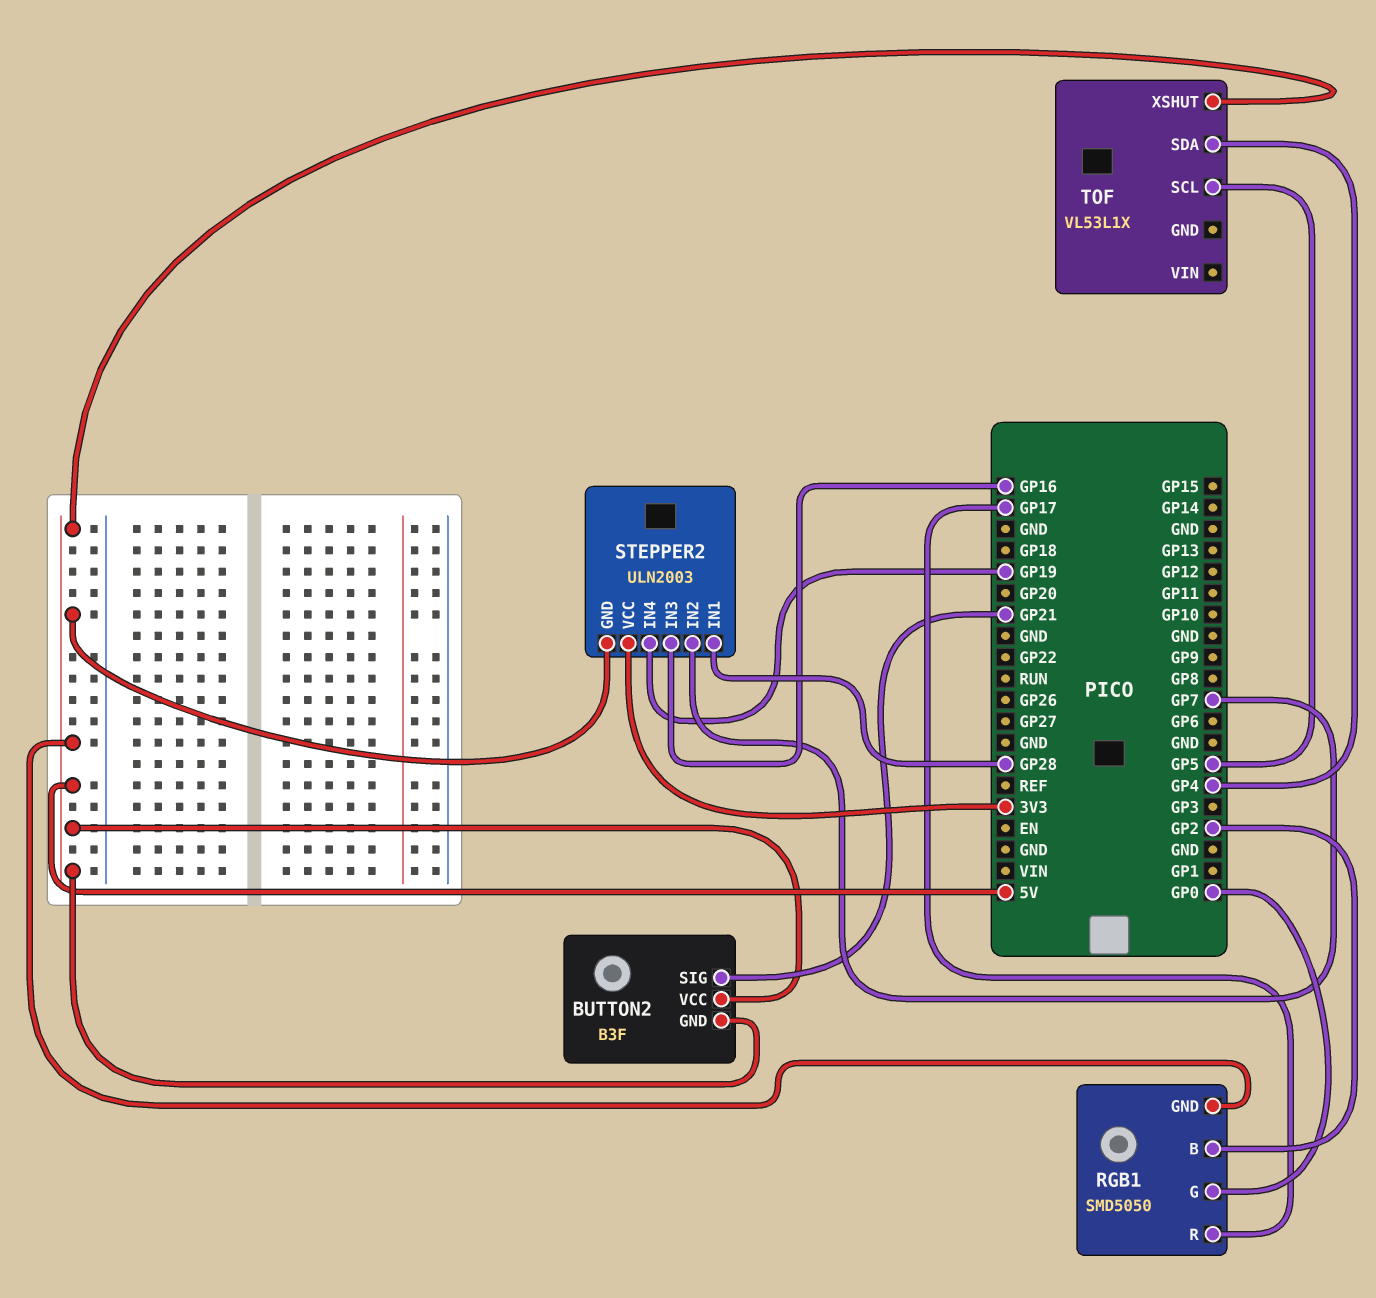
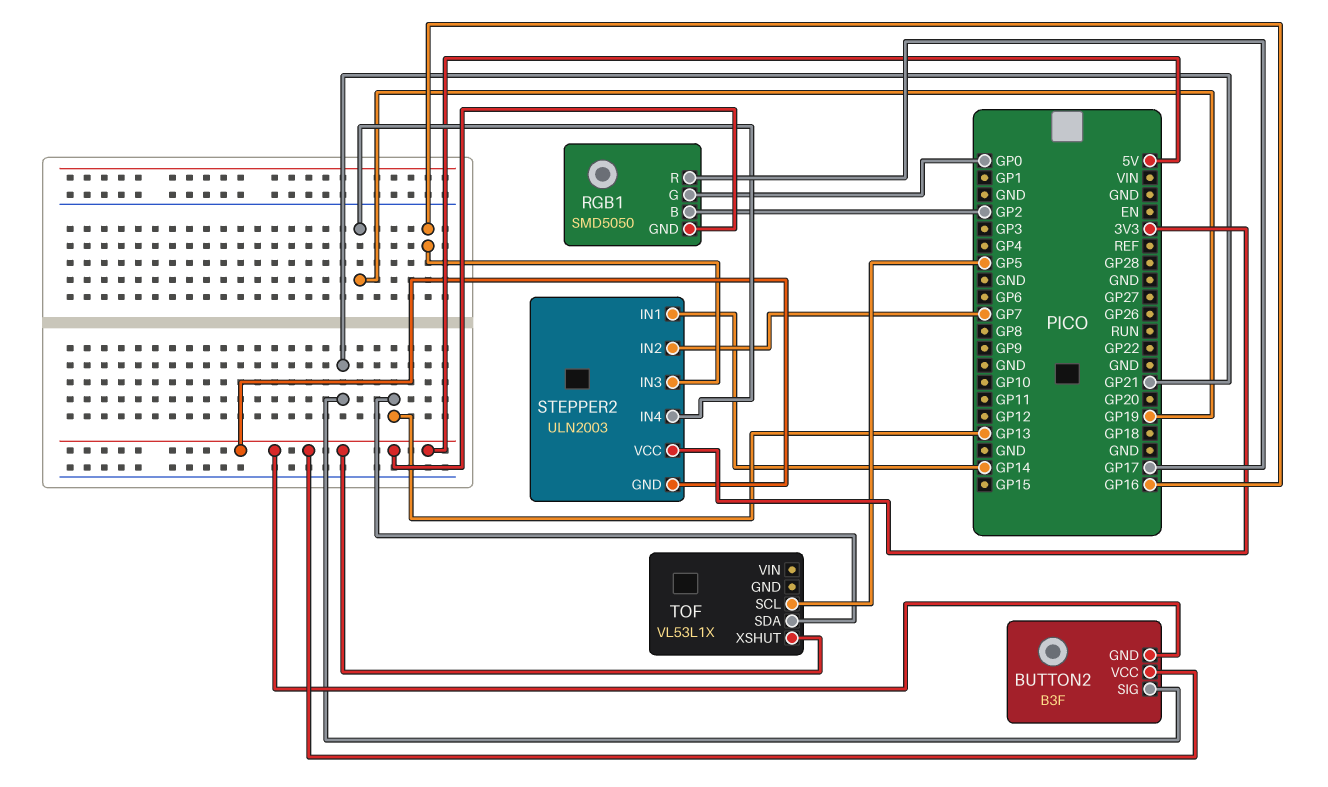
STEPPER2 pin IN1: GP28 -> GP14
TOF pin SDA: GP4 -> GP13

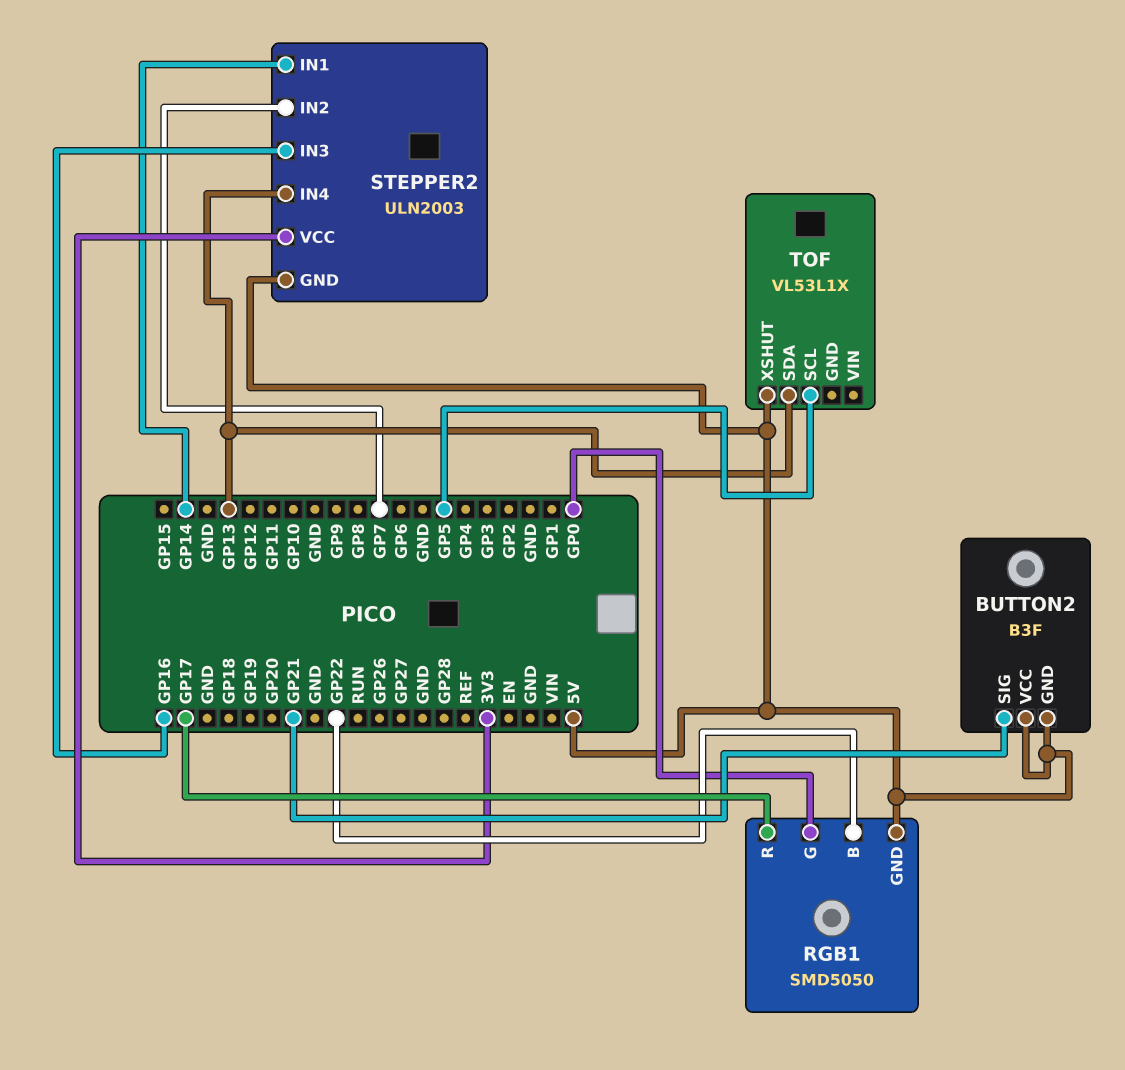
RGB1 pin B: GP2 -> GP22
STEPPER2 pin IN4: GP19 -> GP13

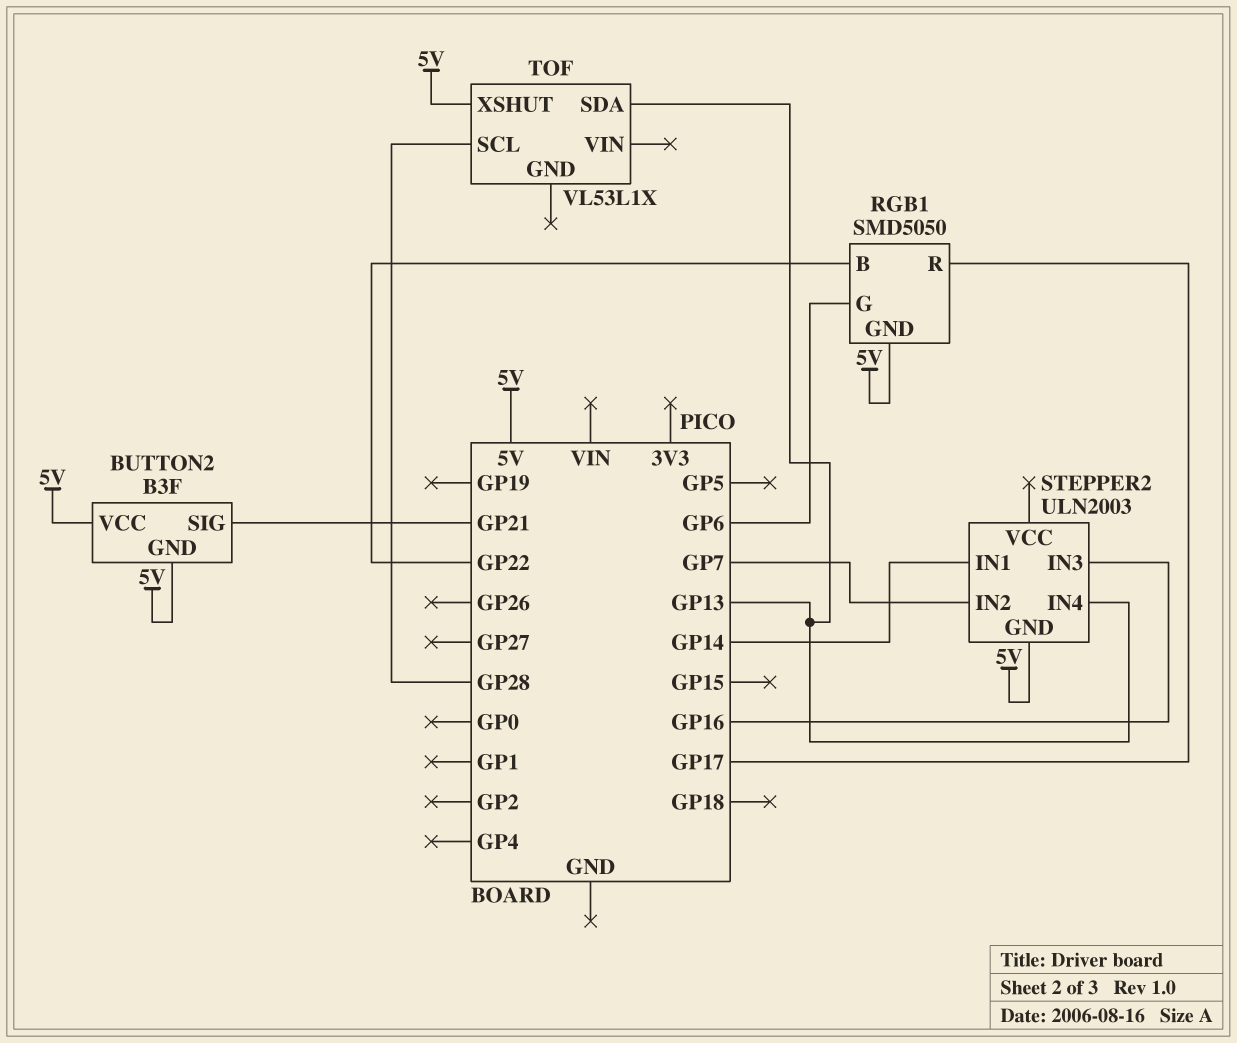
RGB1 pin G: GP0 -> GP6
STEPPER2 pin VCC: 3V3 -> none
TOF pin SCL: GP5 -> GP28

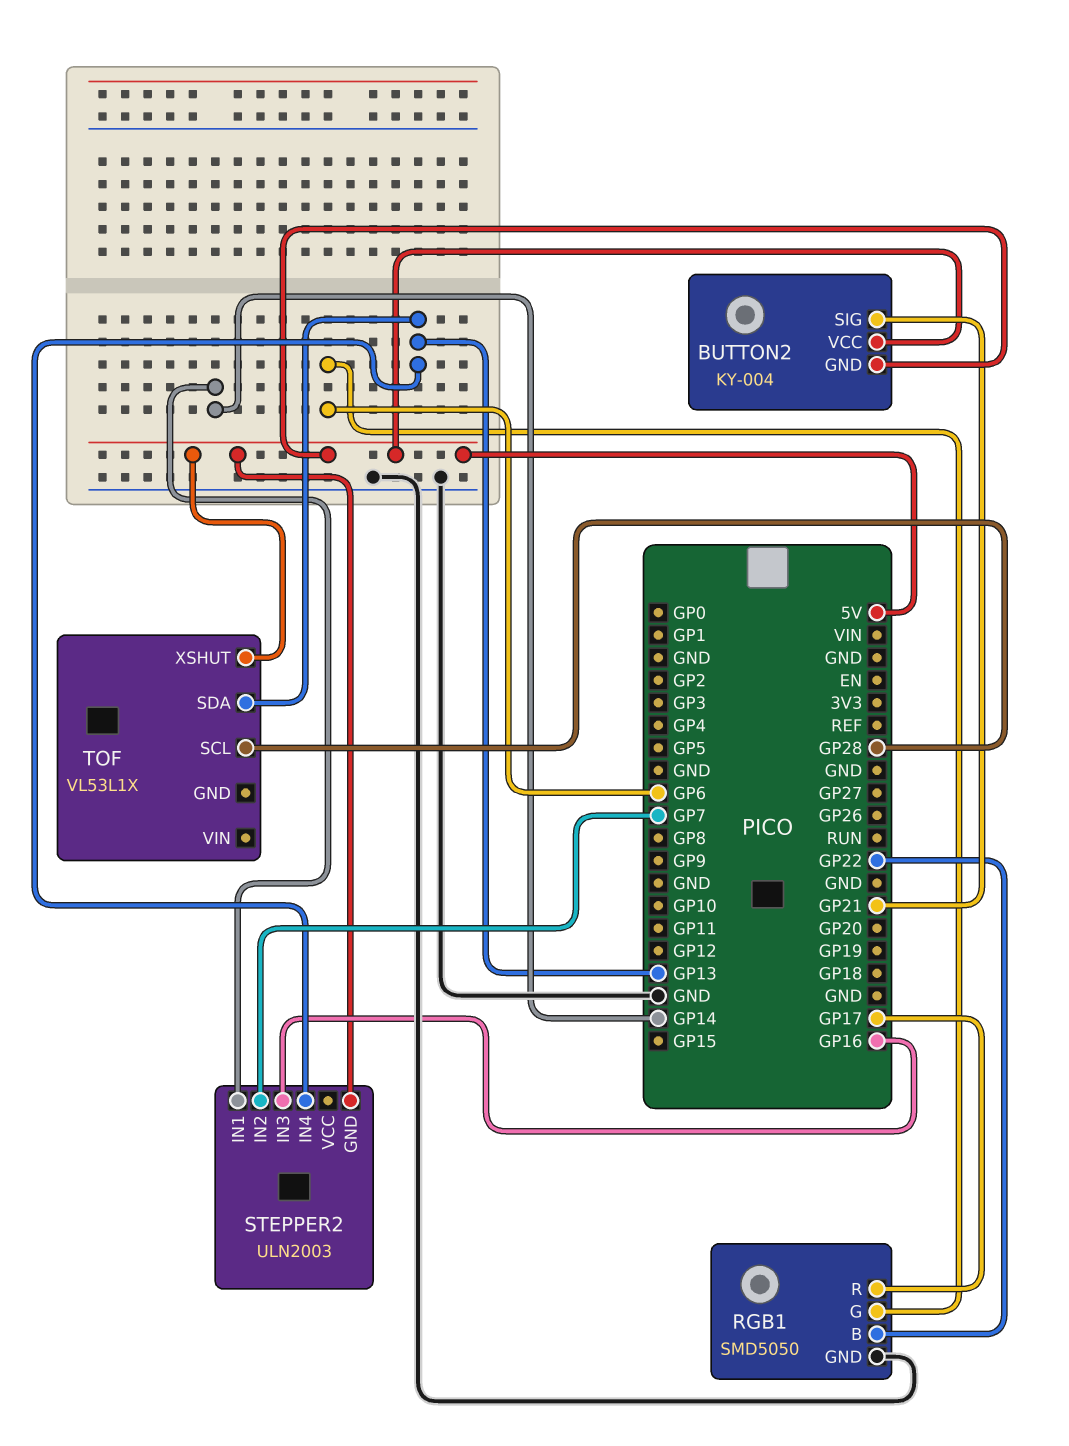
BUTTON2: B3F -> KY-004
RGB1 pin GND: 5V -> GND

